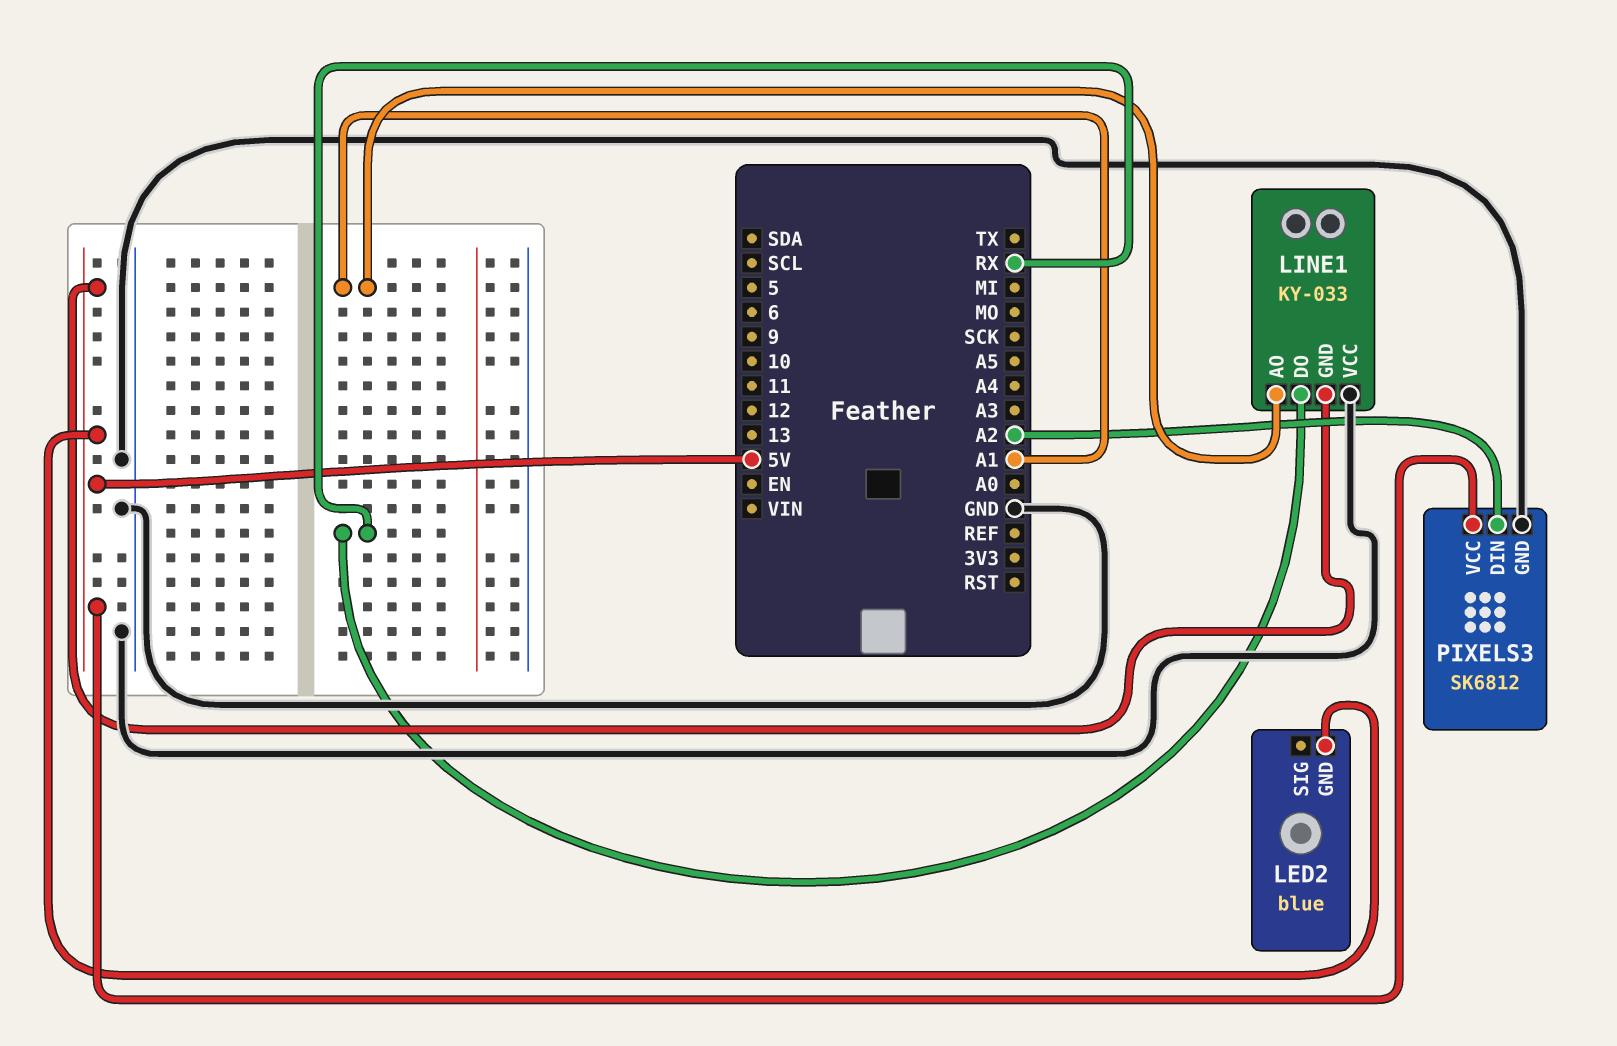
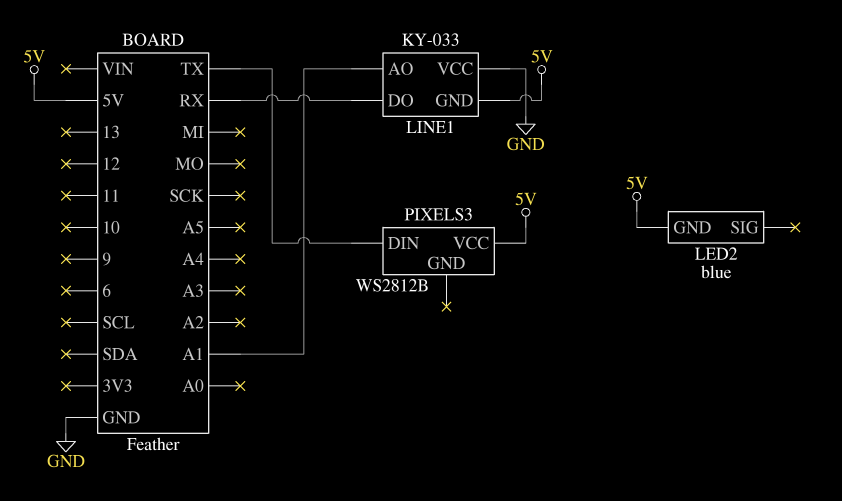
PIXELS3: SK6812 -> WS2812B
PIXELS3 pin DIN: A2 -> TX
PIXELS3 pin GND: GND -> none

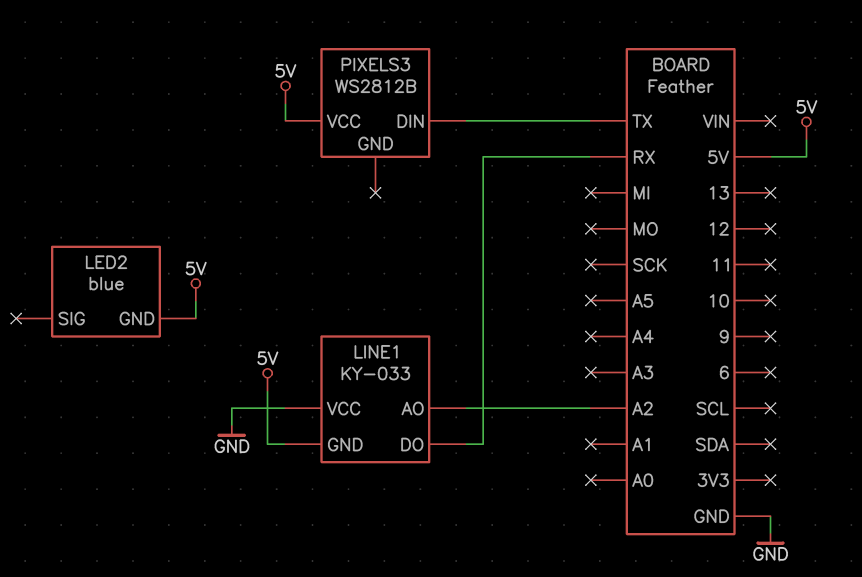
LINE1 pin AO: A1 -> A2

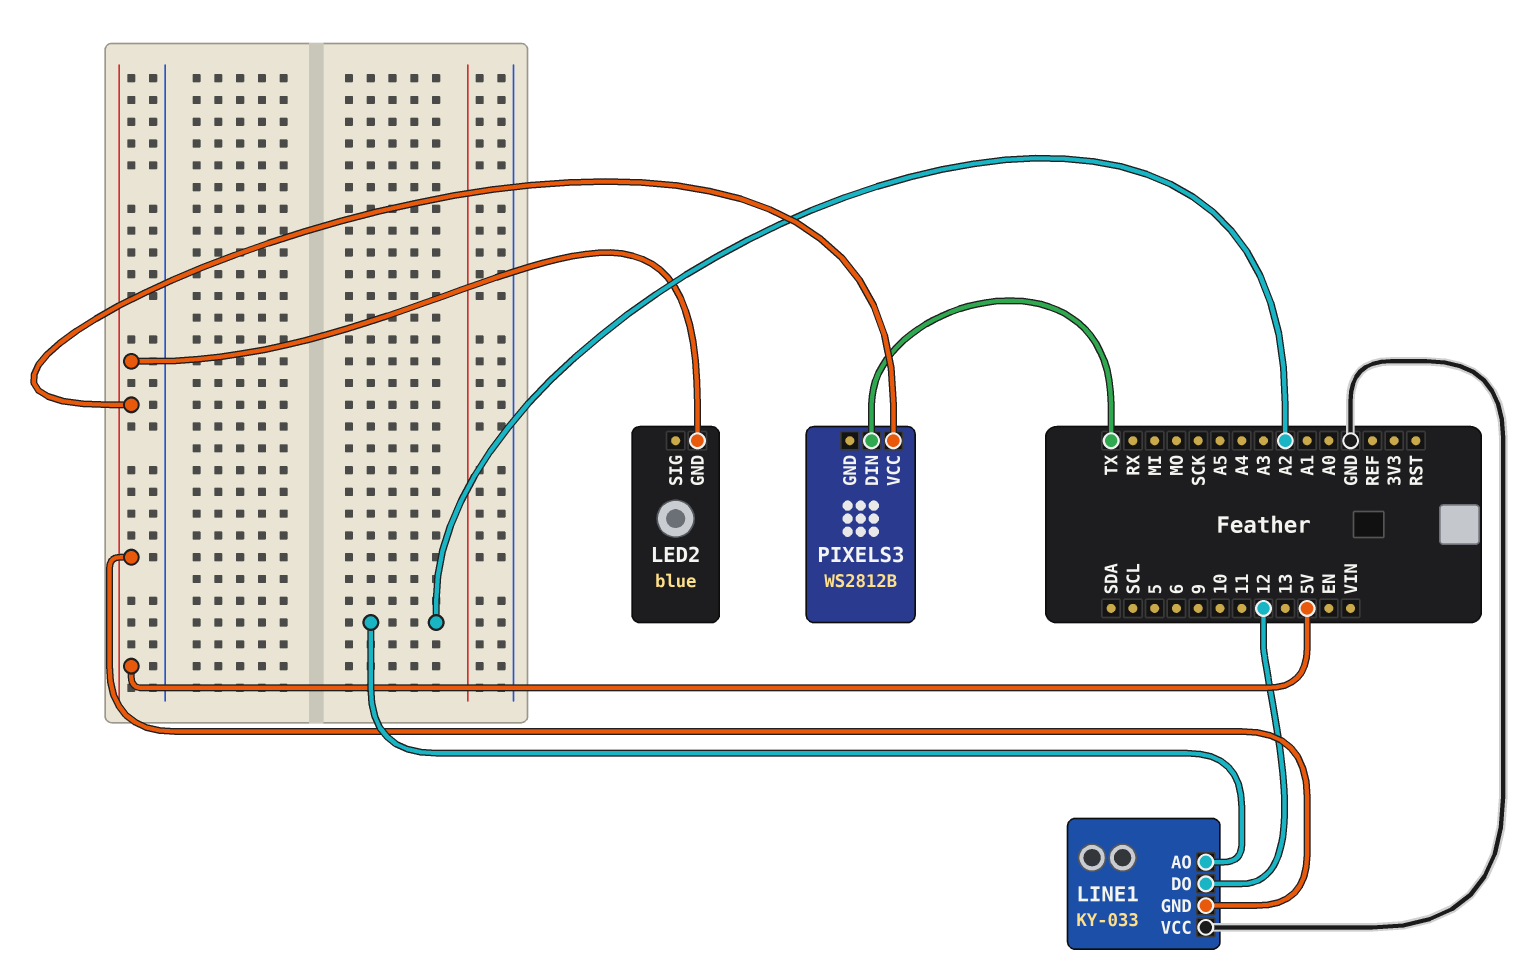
LINE1 pin DO: RX -> 12

